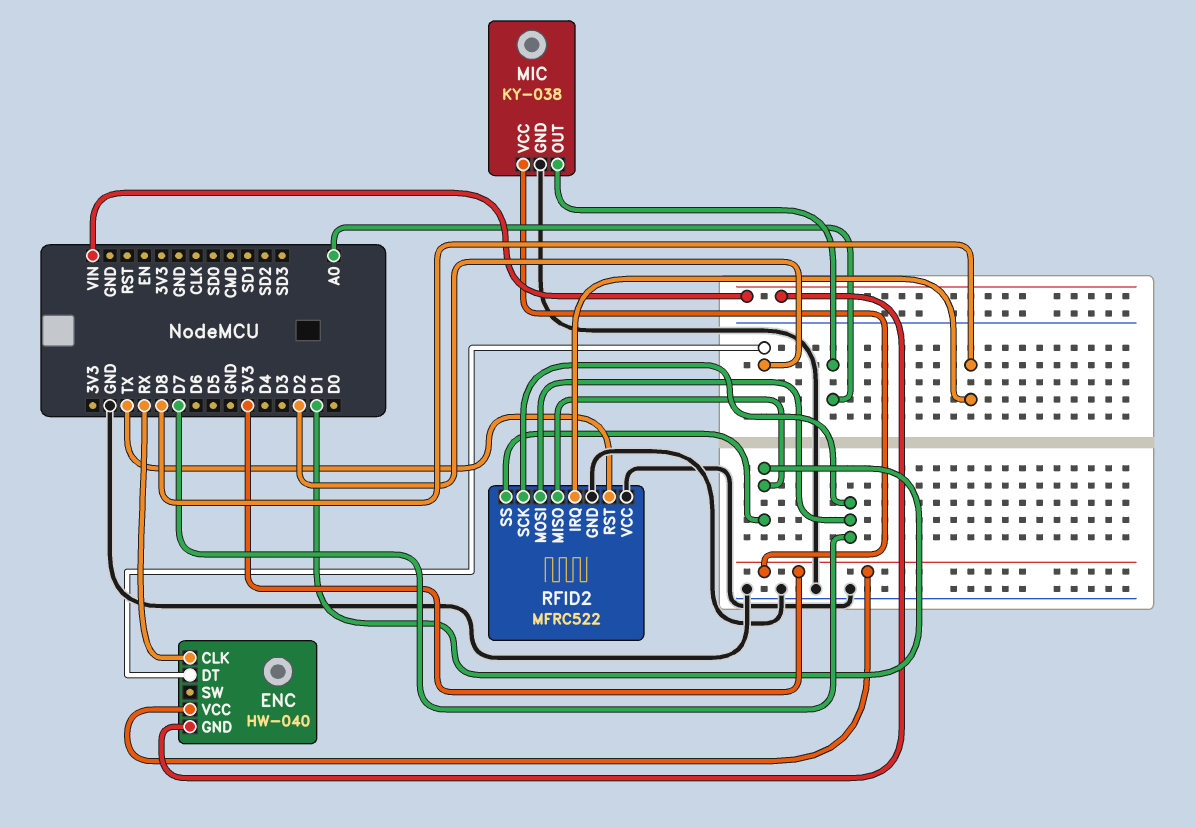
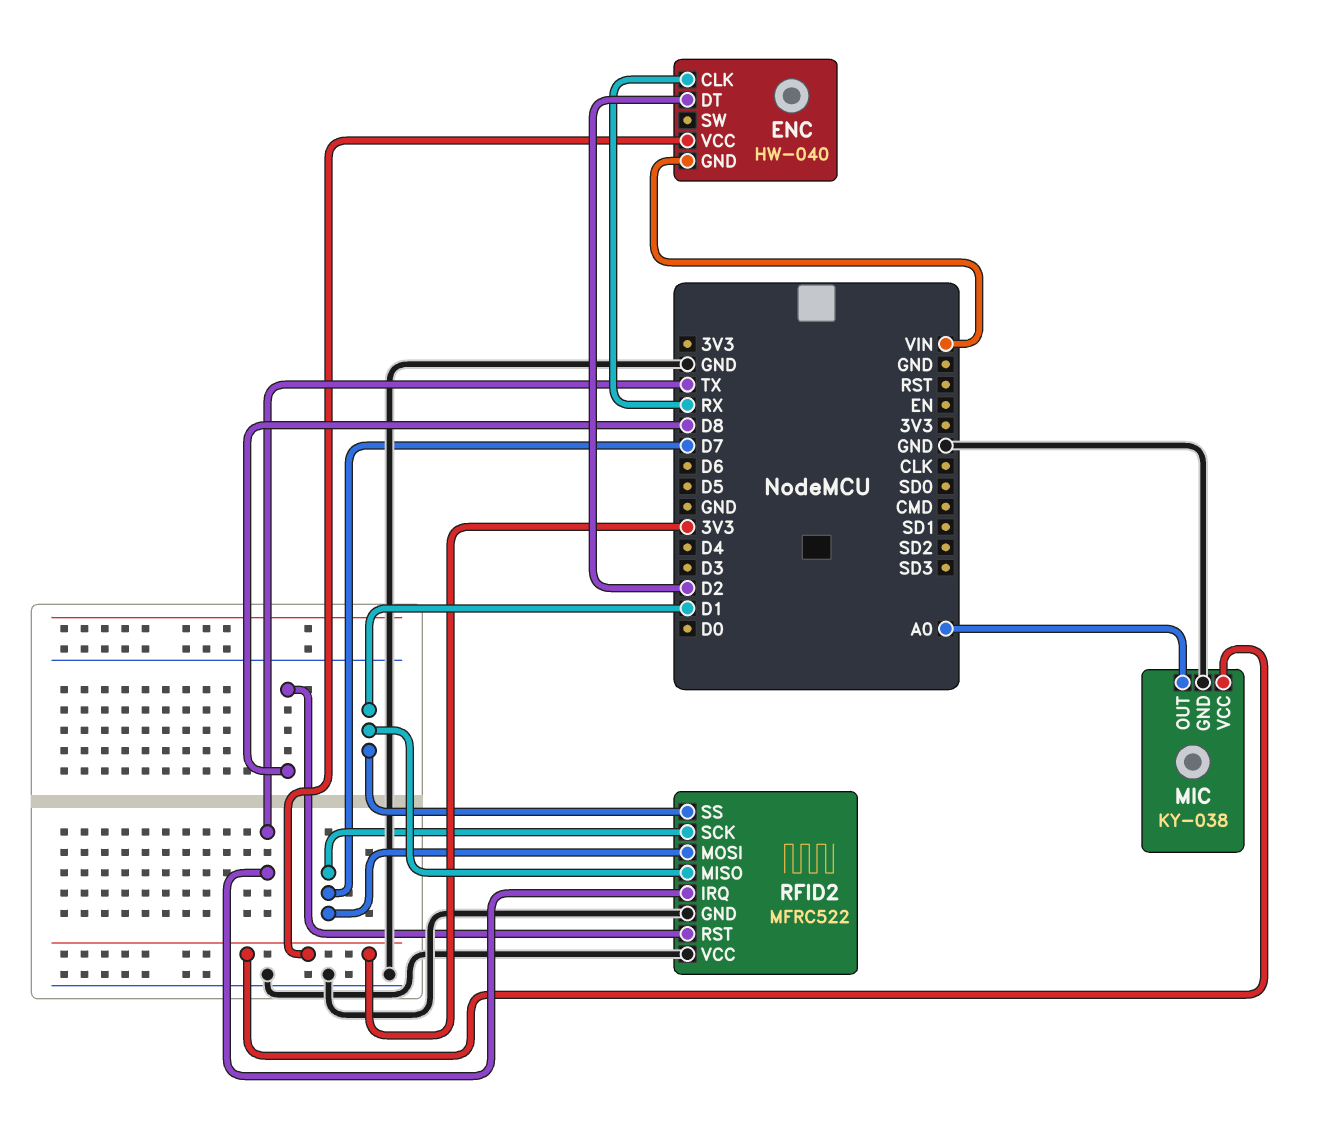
RFID2 pin IRQ: D8 -> TX
RFID2 pin RST: TX -> D8

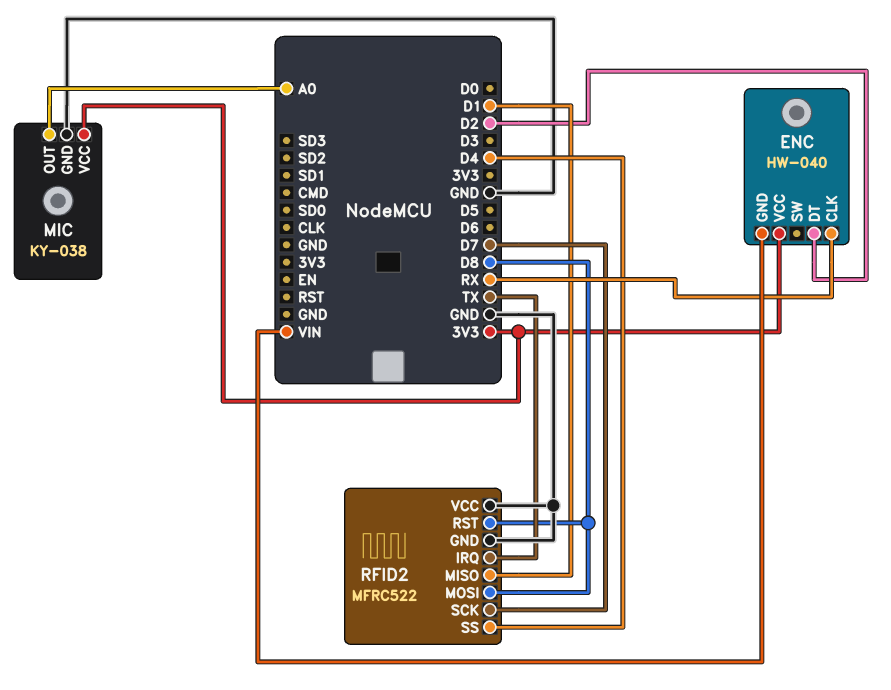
RFID2 pin MOSI: D7 -> D8
RFID2 pin SS: D1 -> D4

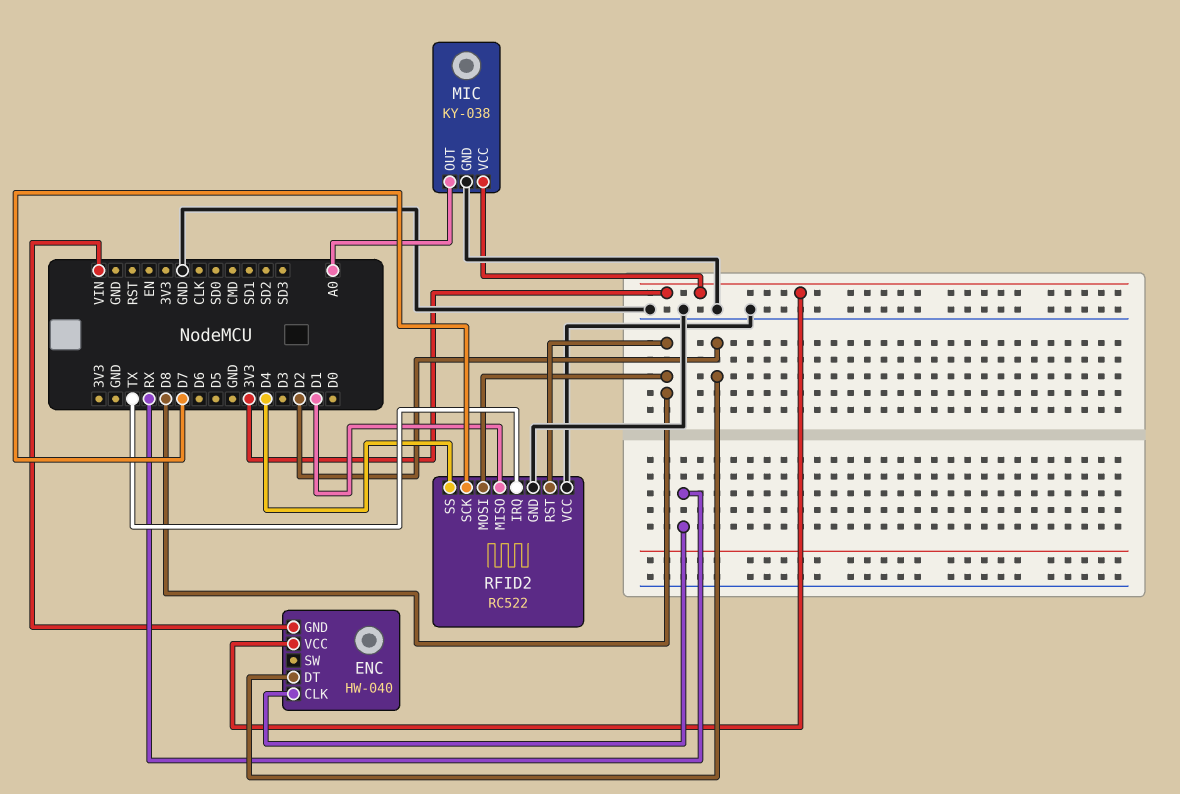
RFID2: MFRC522 -> RC522

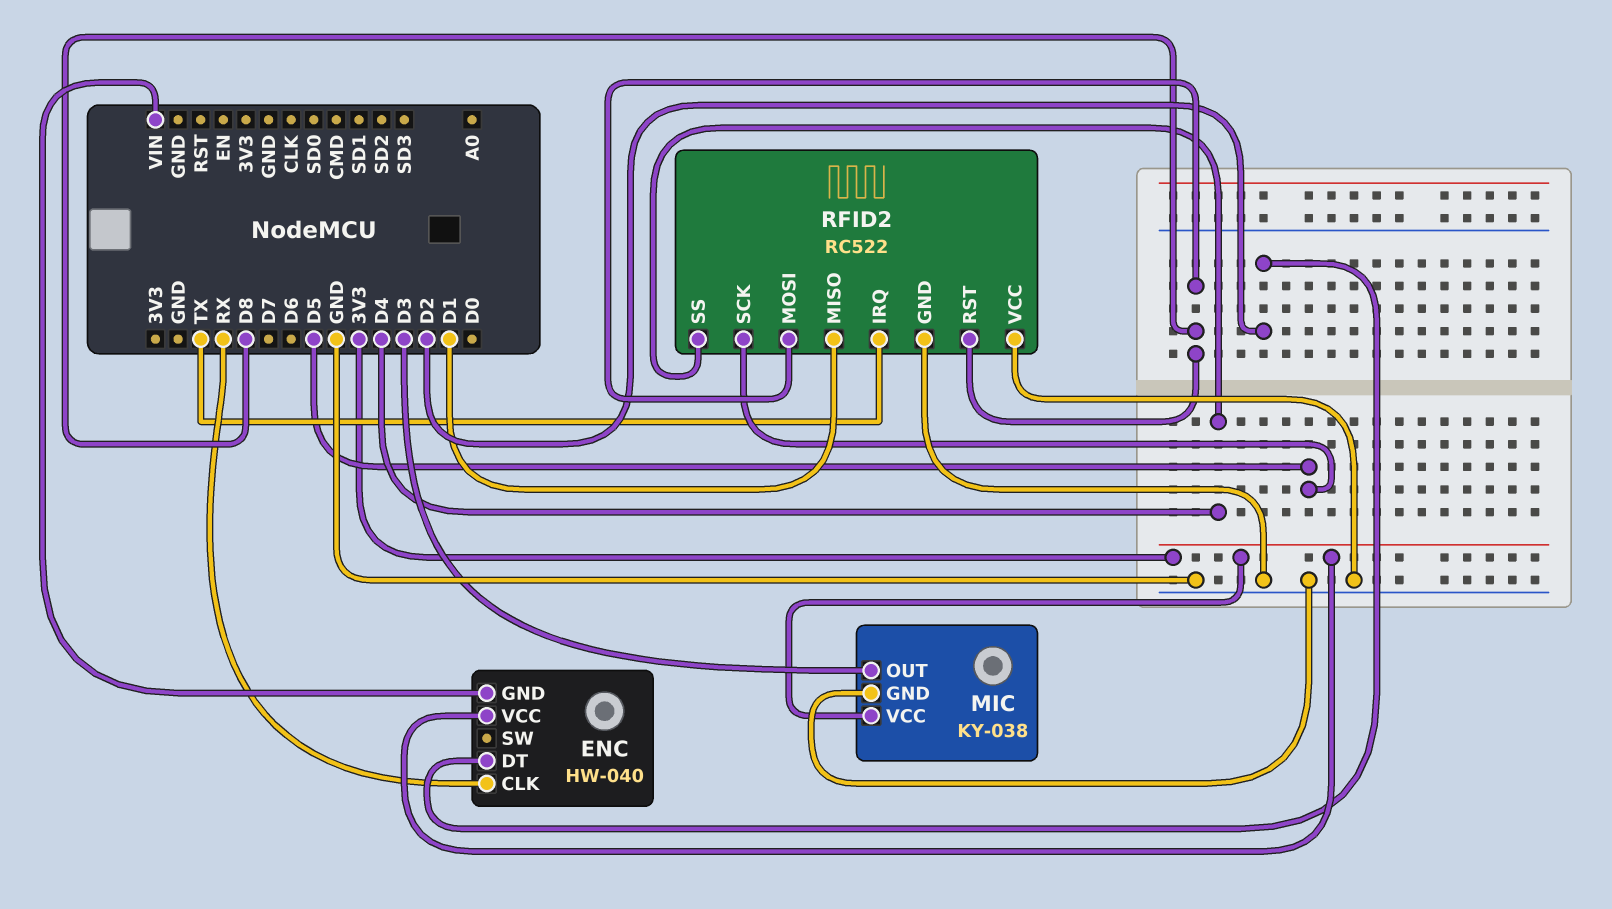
MIC pin OUT: A0 -> D3
RFID2 pin SCK: D7 -> D5

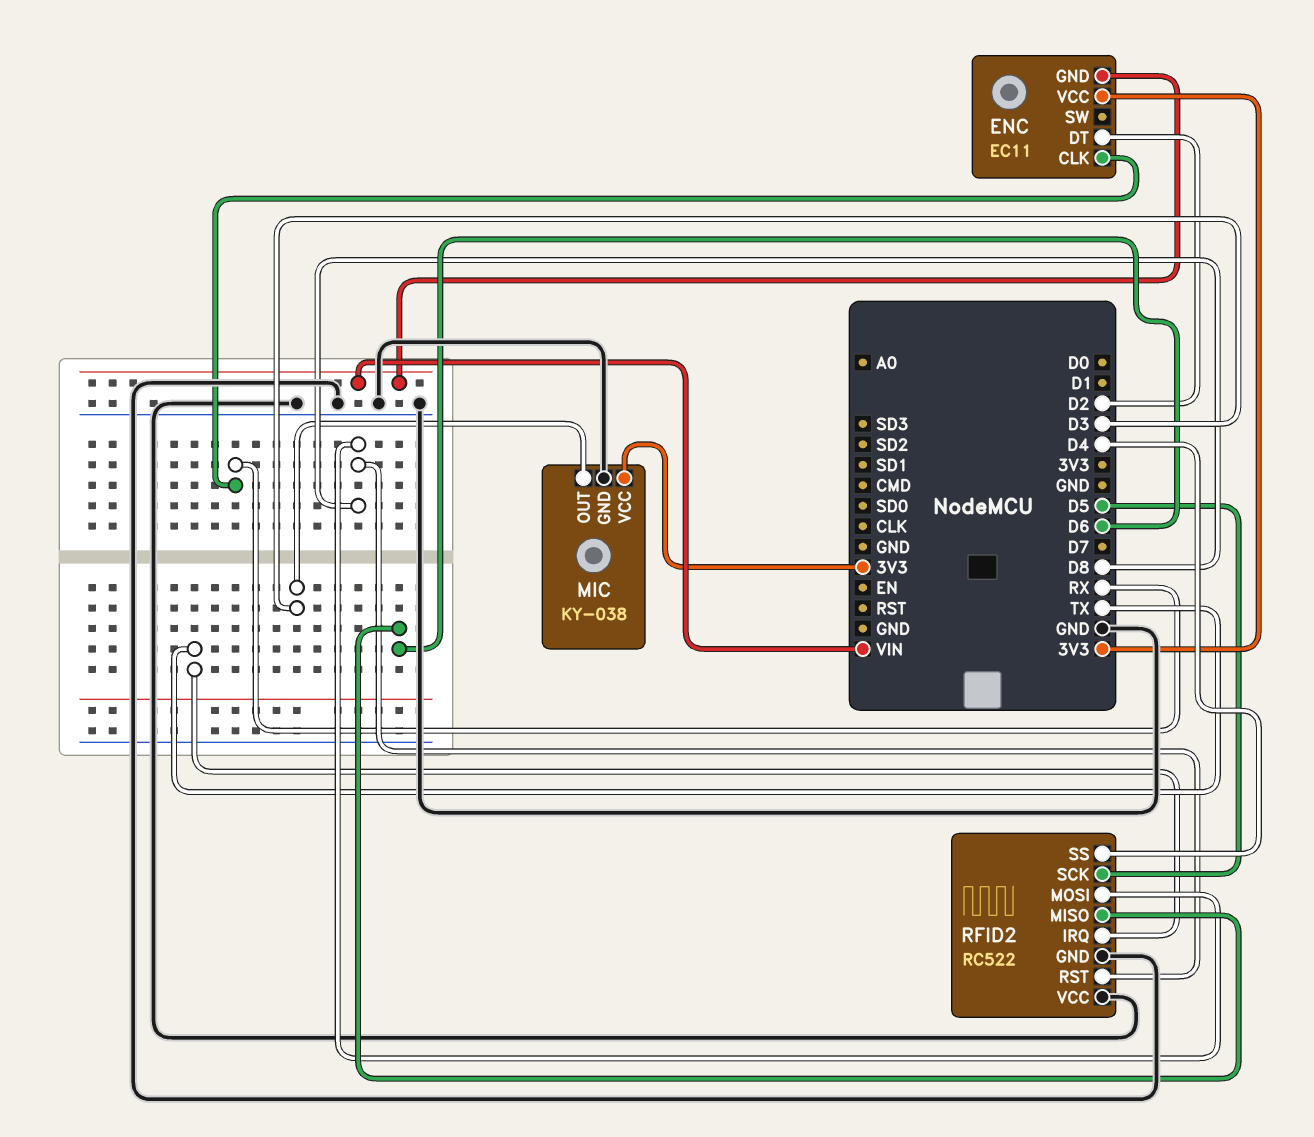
ENC: HW-040 -> EC11
RFID2 pin MISO: D1 -> D6

